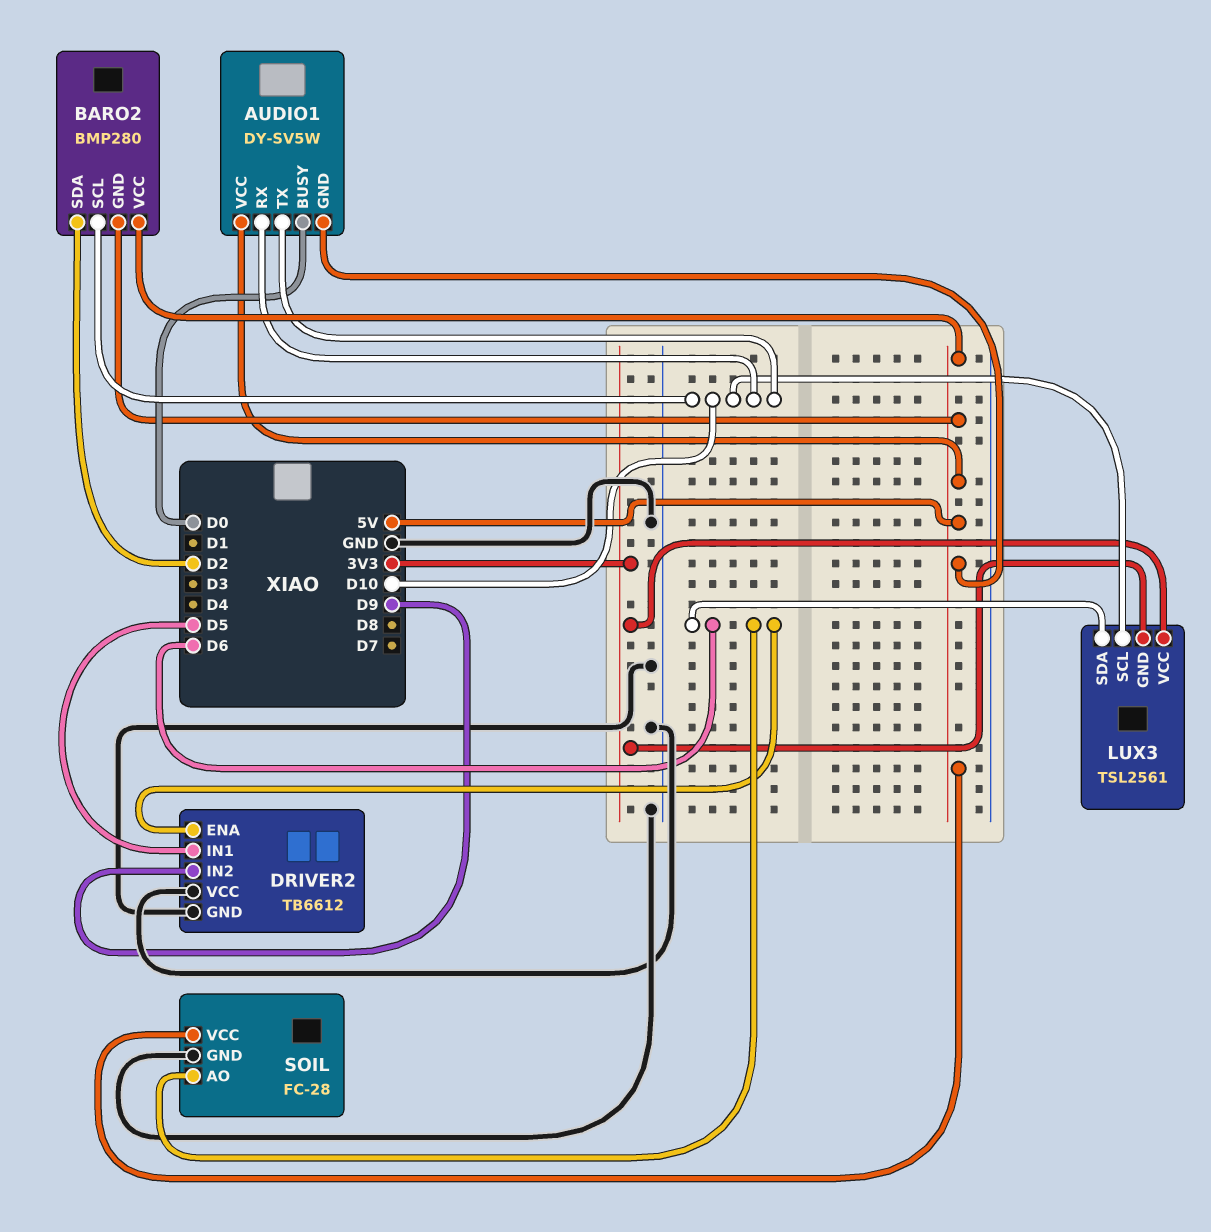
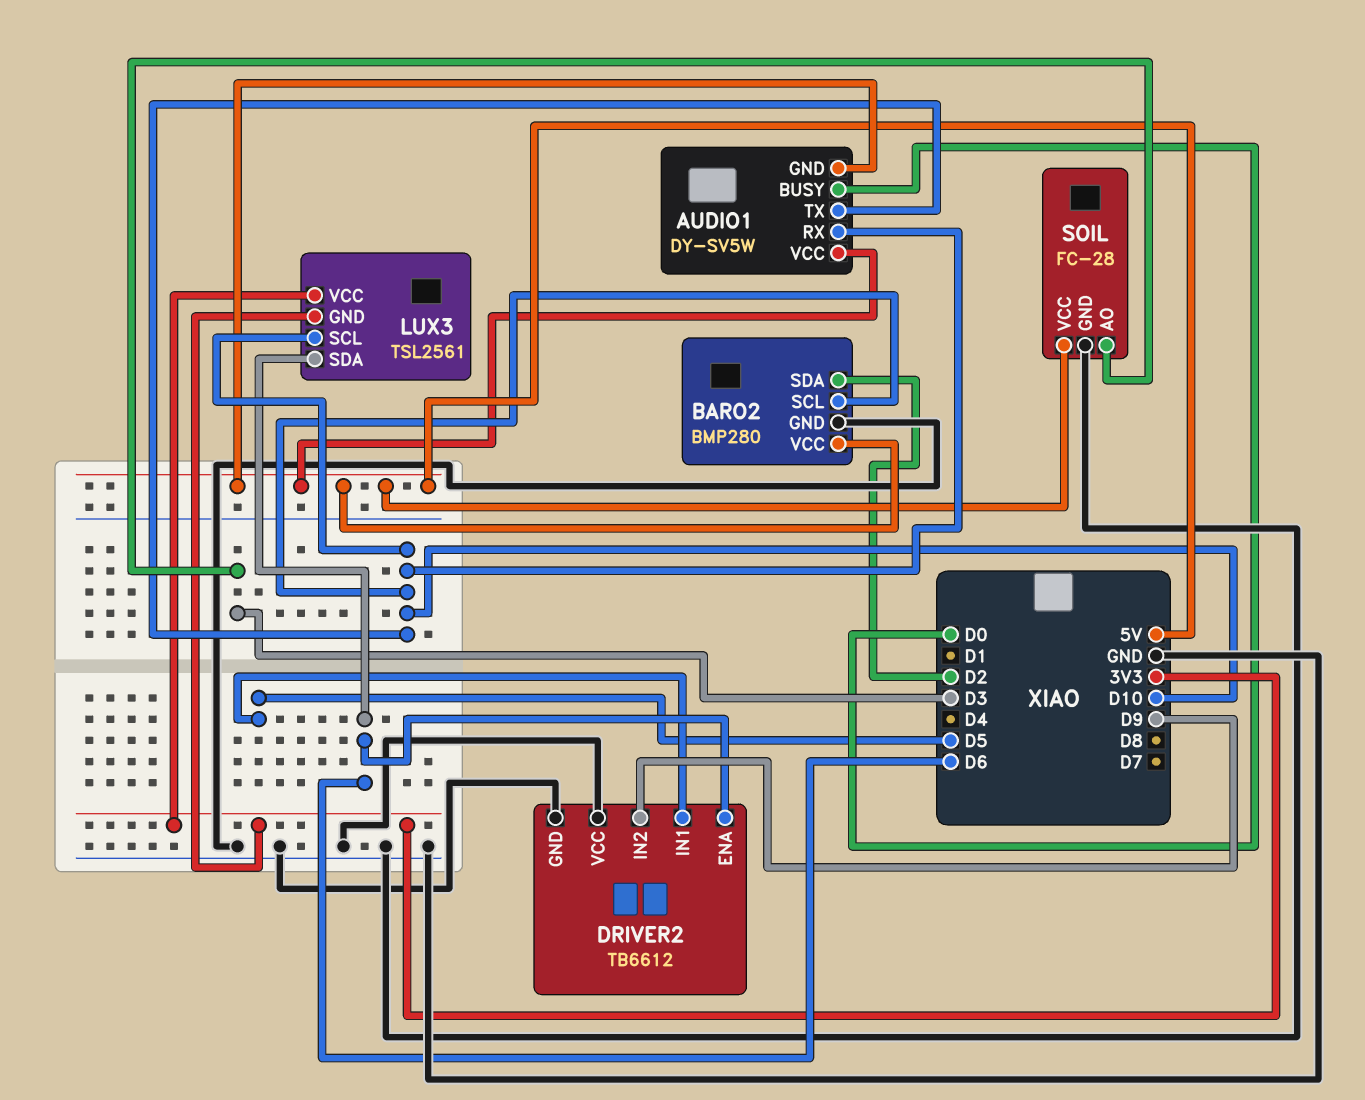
BARO2 pin GND: 5V -> GND
SOIL pin AO: D6 -> D3

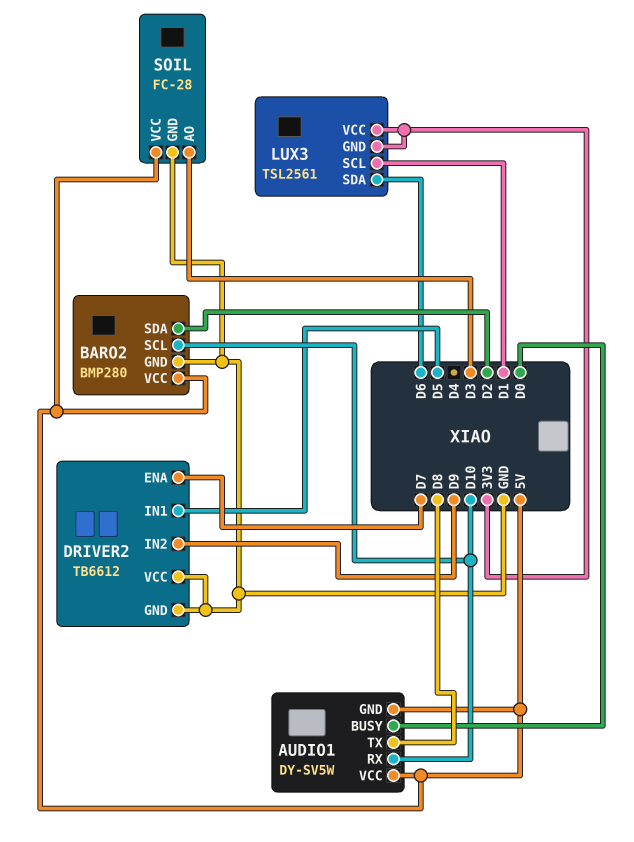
AUDIO1 pin TX: D10 -> D8
DRIVER2 pin ENA: D6 -> D7
LUX3 pin SCL: D10 -> D1

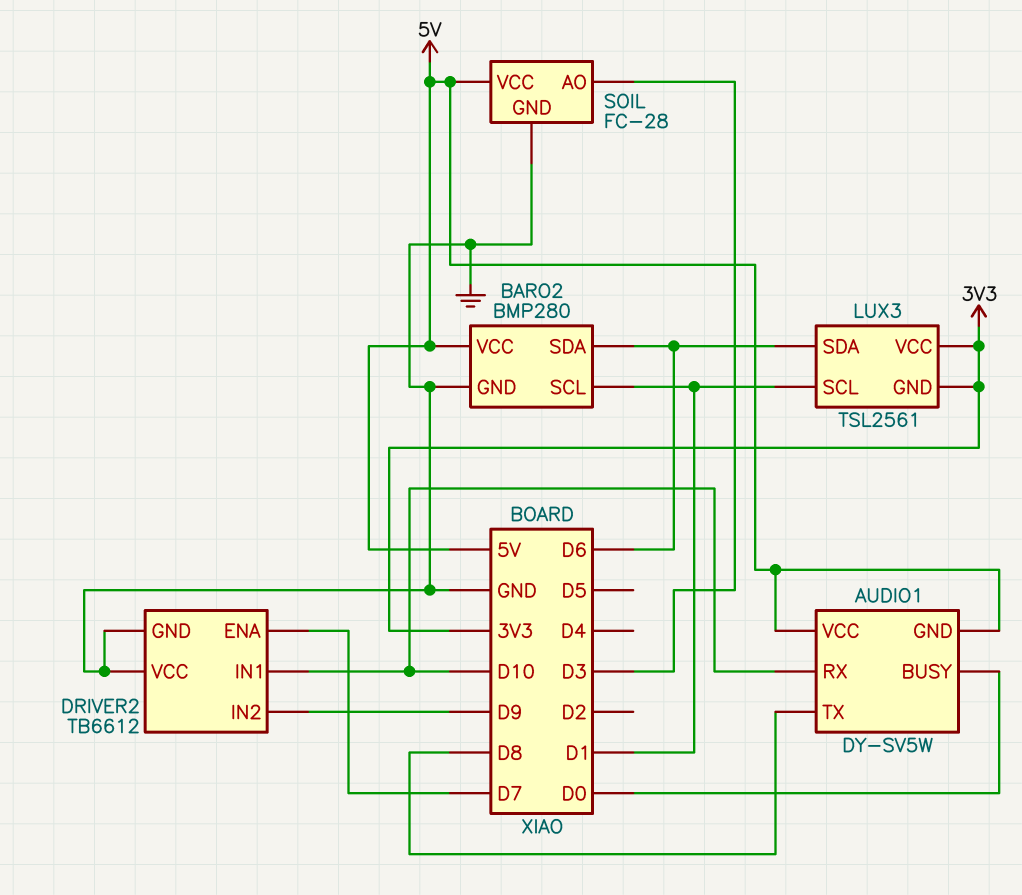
BARO2 pin SCL: D10 -> D1
BARO2 pin SDA: D2 -> D6
DRIVER2 pin IN1: D5 -> D10

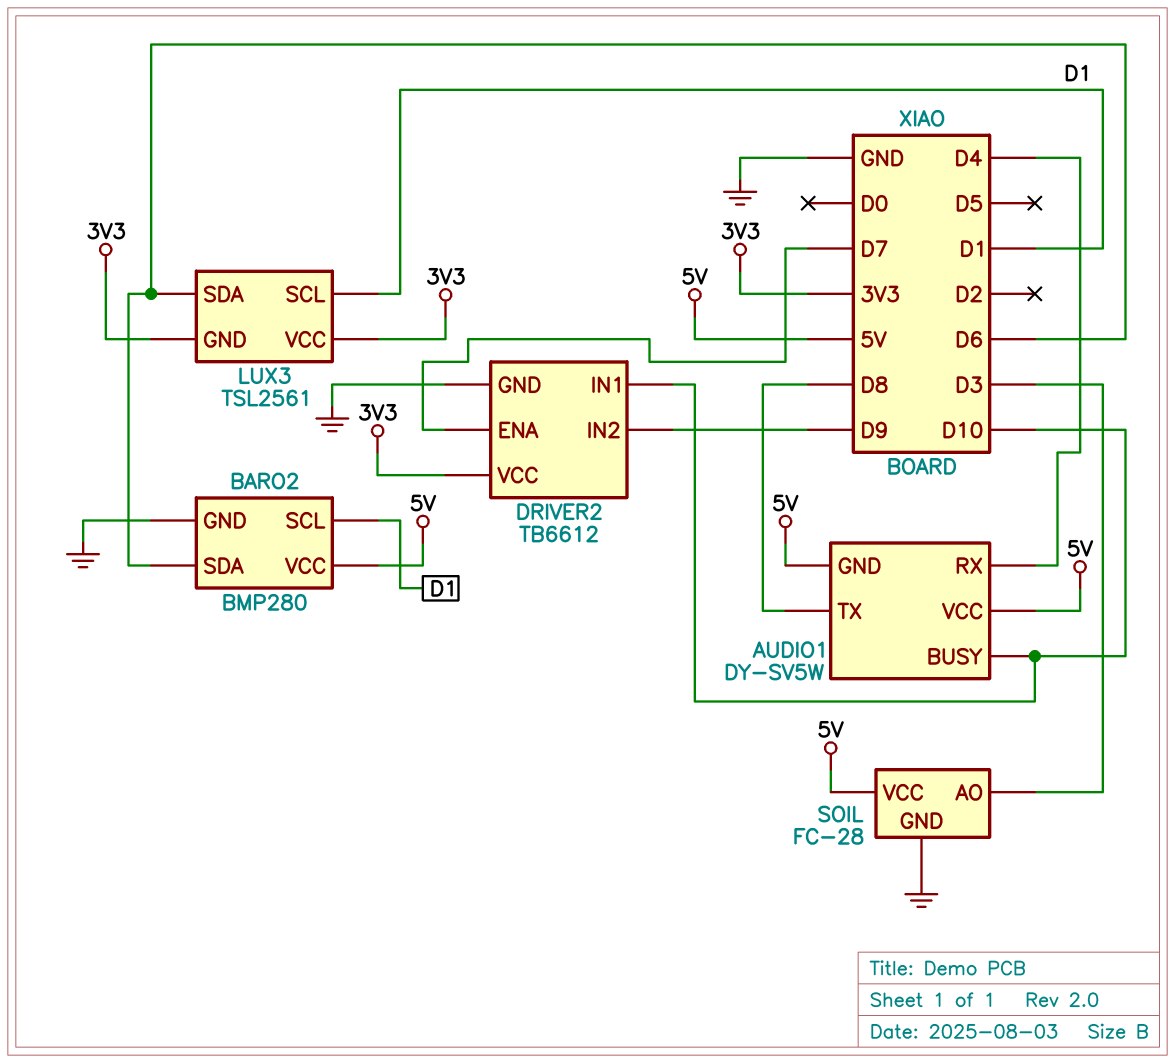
AUDIO1 pin BUSY: D0 -> D10
AUDIO1 pin RX: D10 -> D4
DRIVER2 pin VCC: GND -> 3V3

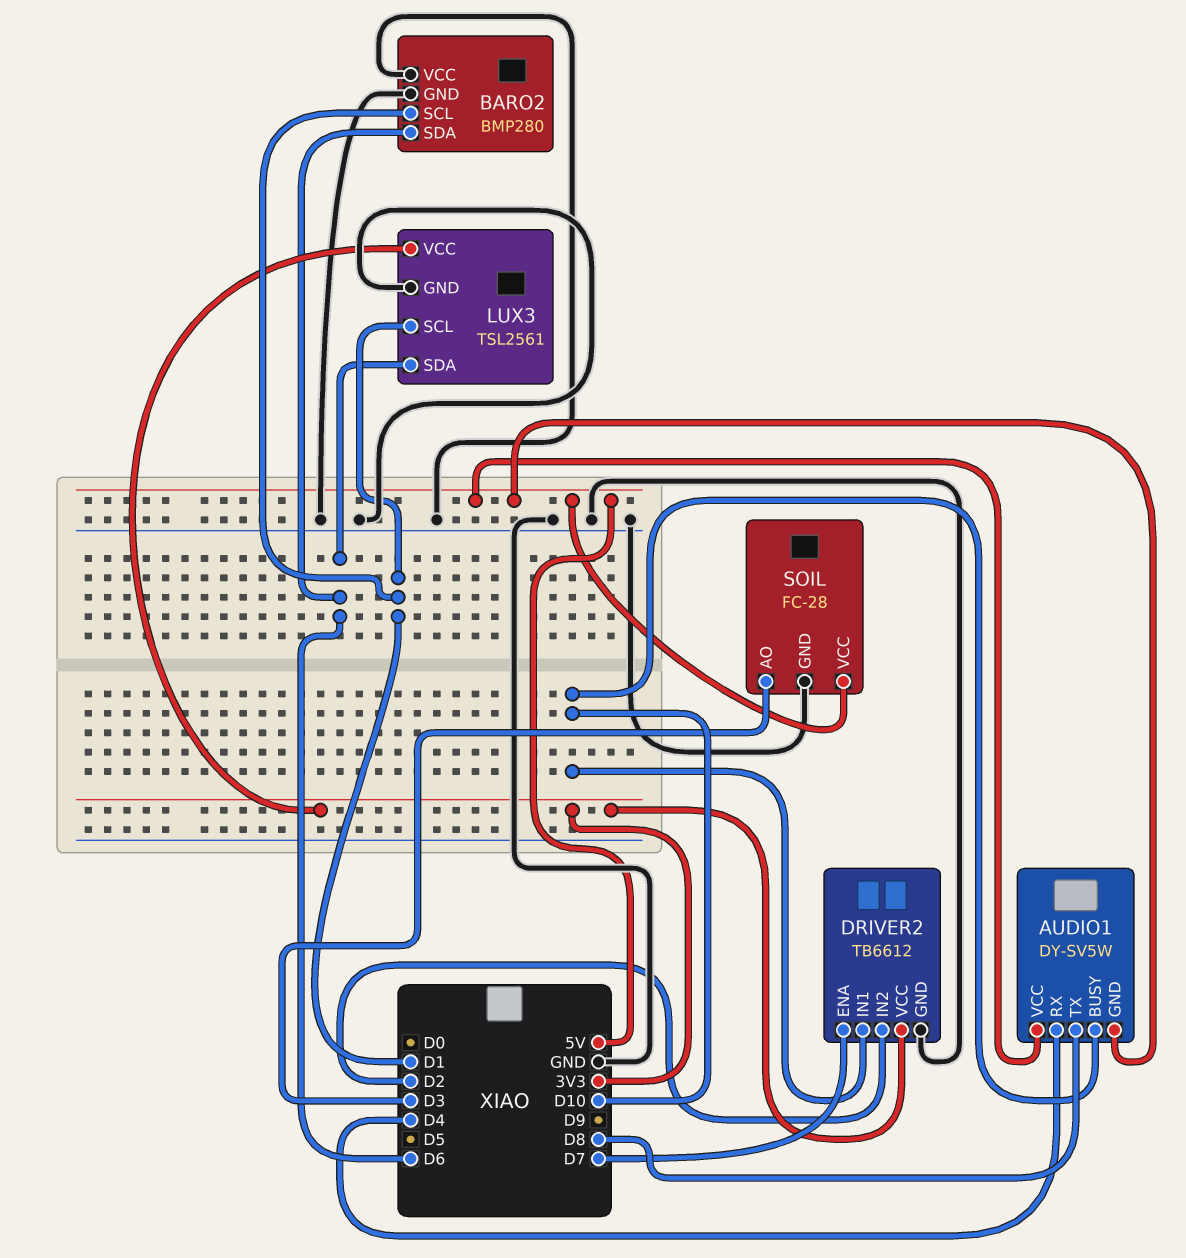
BARO2 pin VCC: 5V -> GND
DRIVER2 pin IN2: D9 -> D2
LUX3 pin GND: 3V3 -> GND

